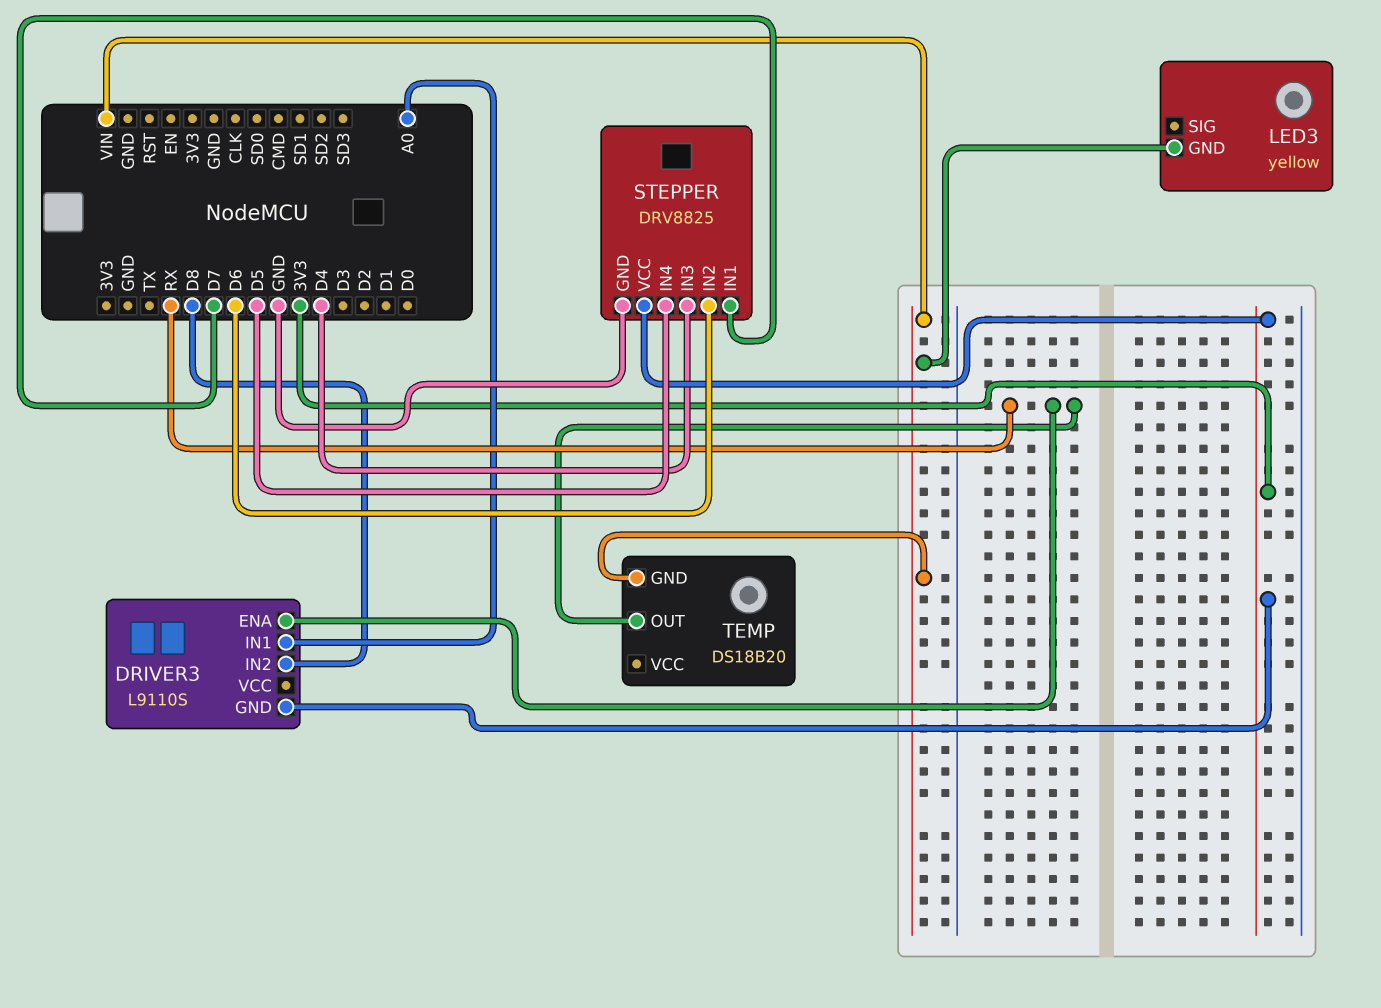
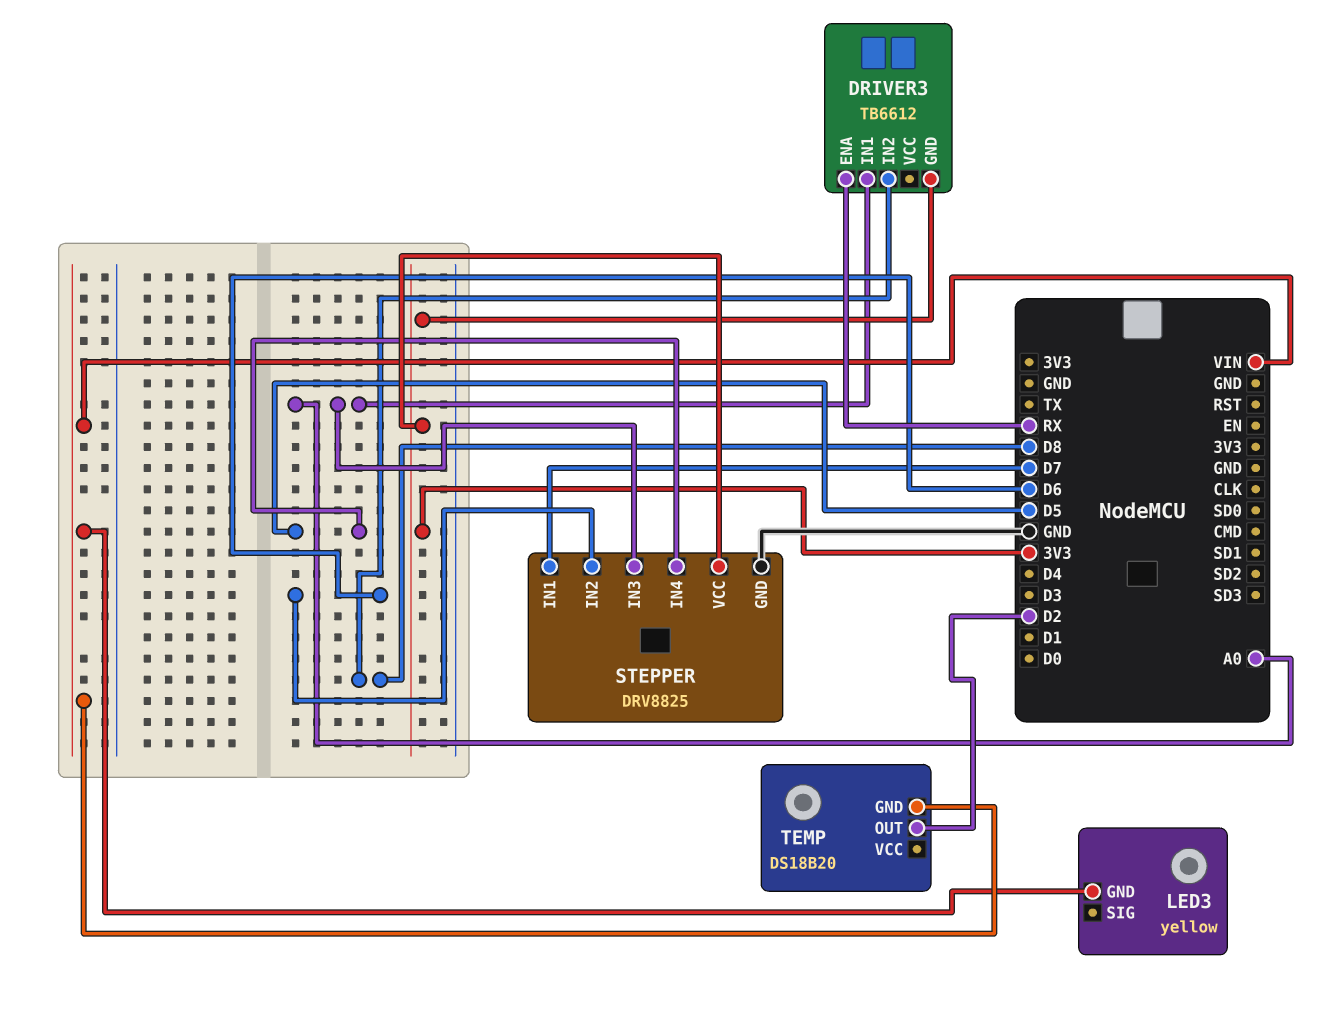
DRIVER3: L9110S -> TB6612
STEPPER pin IN3: D4 -> A0
TEMP pin OUT: RX -> D2

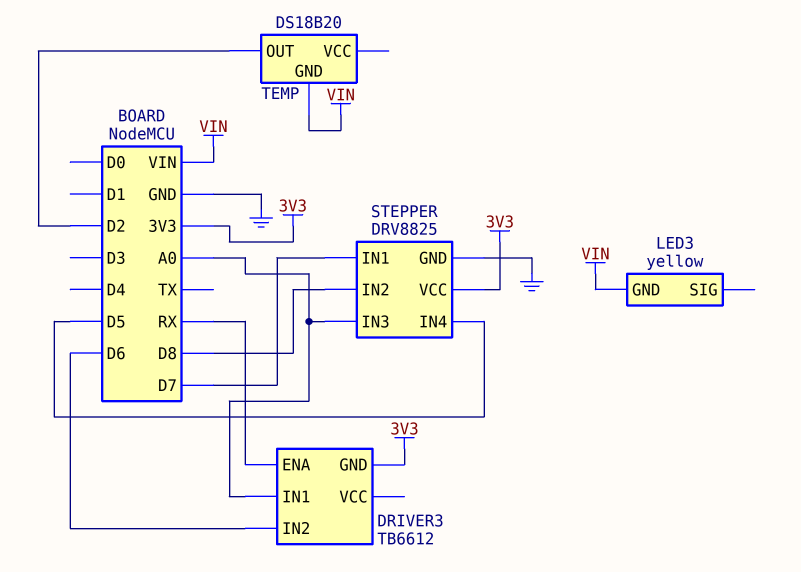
DRIVER3 pin IN2: D8 -> D6
STEPPER pin IN2: D6 -> D8

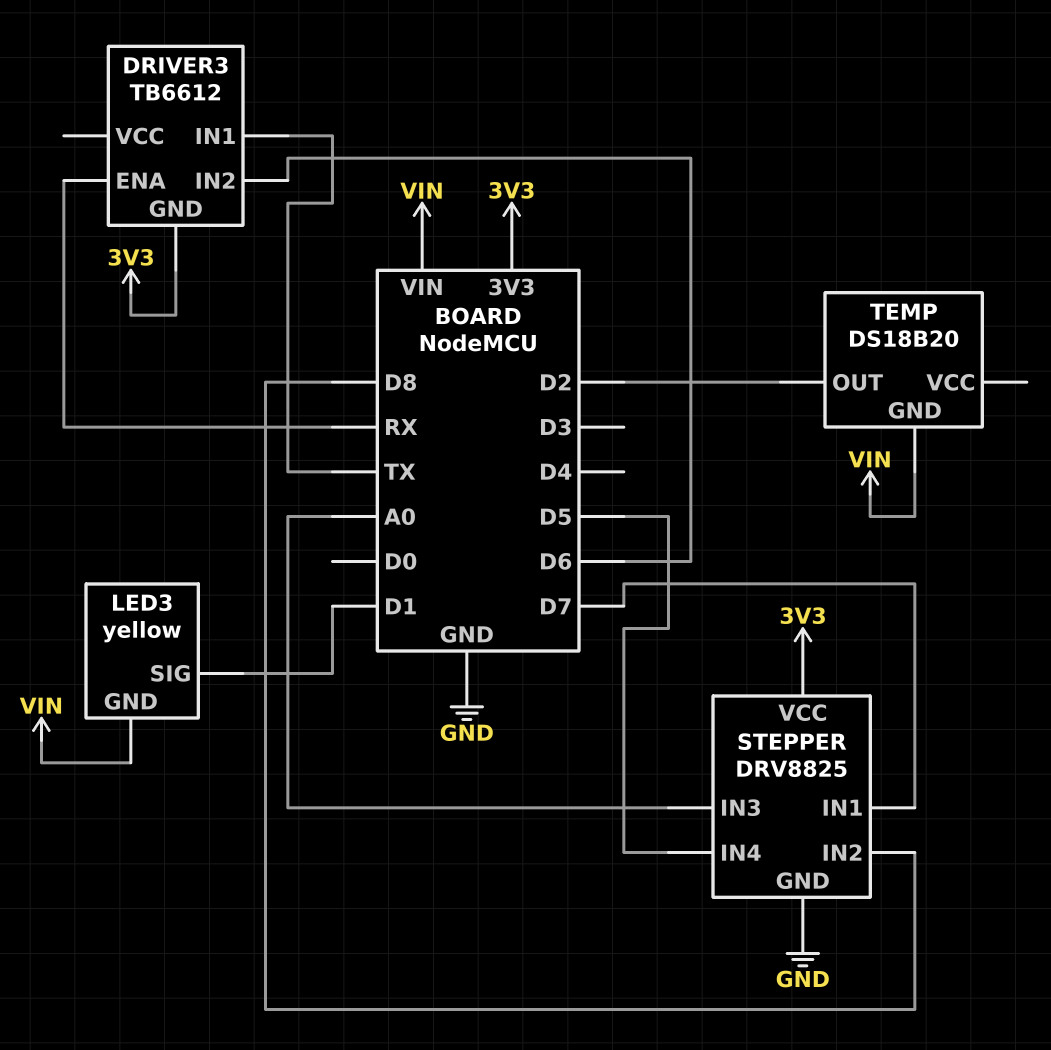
DRIVER3 pin IN1: A0 -> TX
LED3 pin SIG: none -> D1

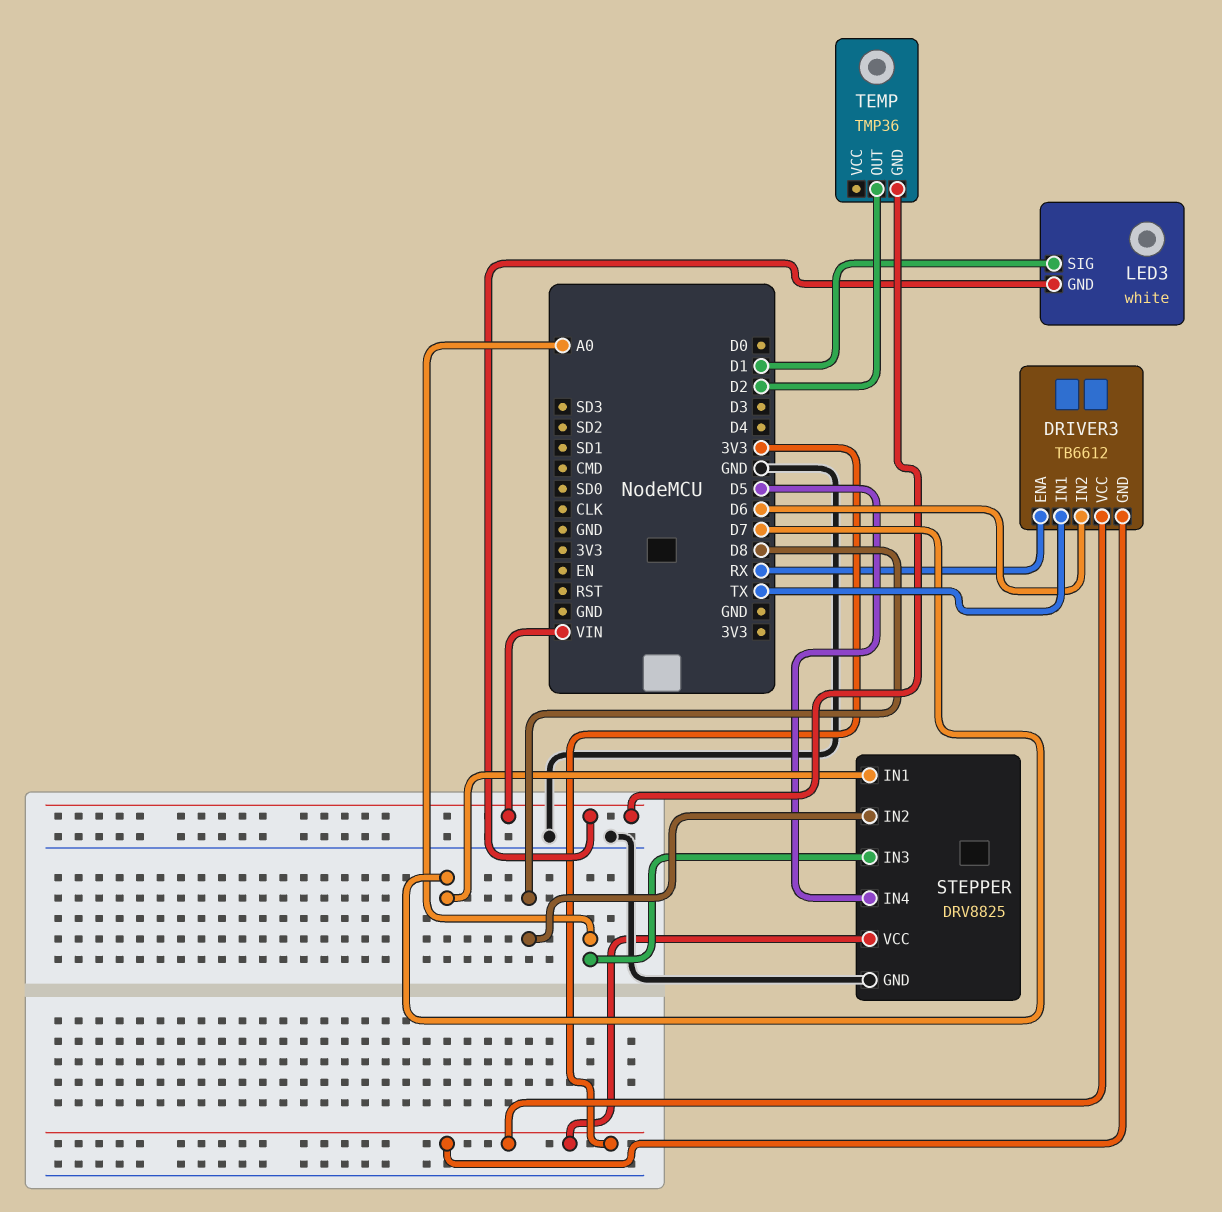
DRIVER3 pin VCC: none -> 3V3
LED3: yellow -> white
TEMP: DS18B20 -> TMP36

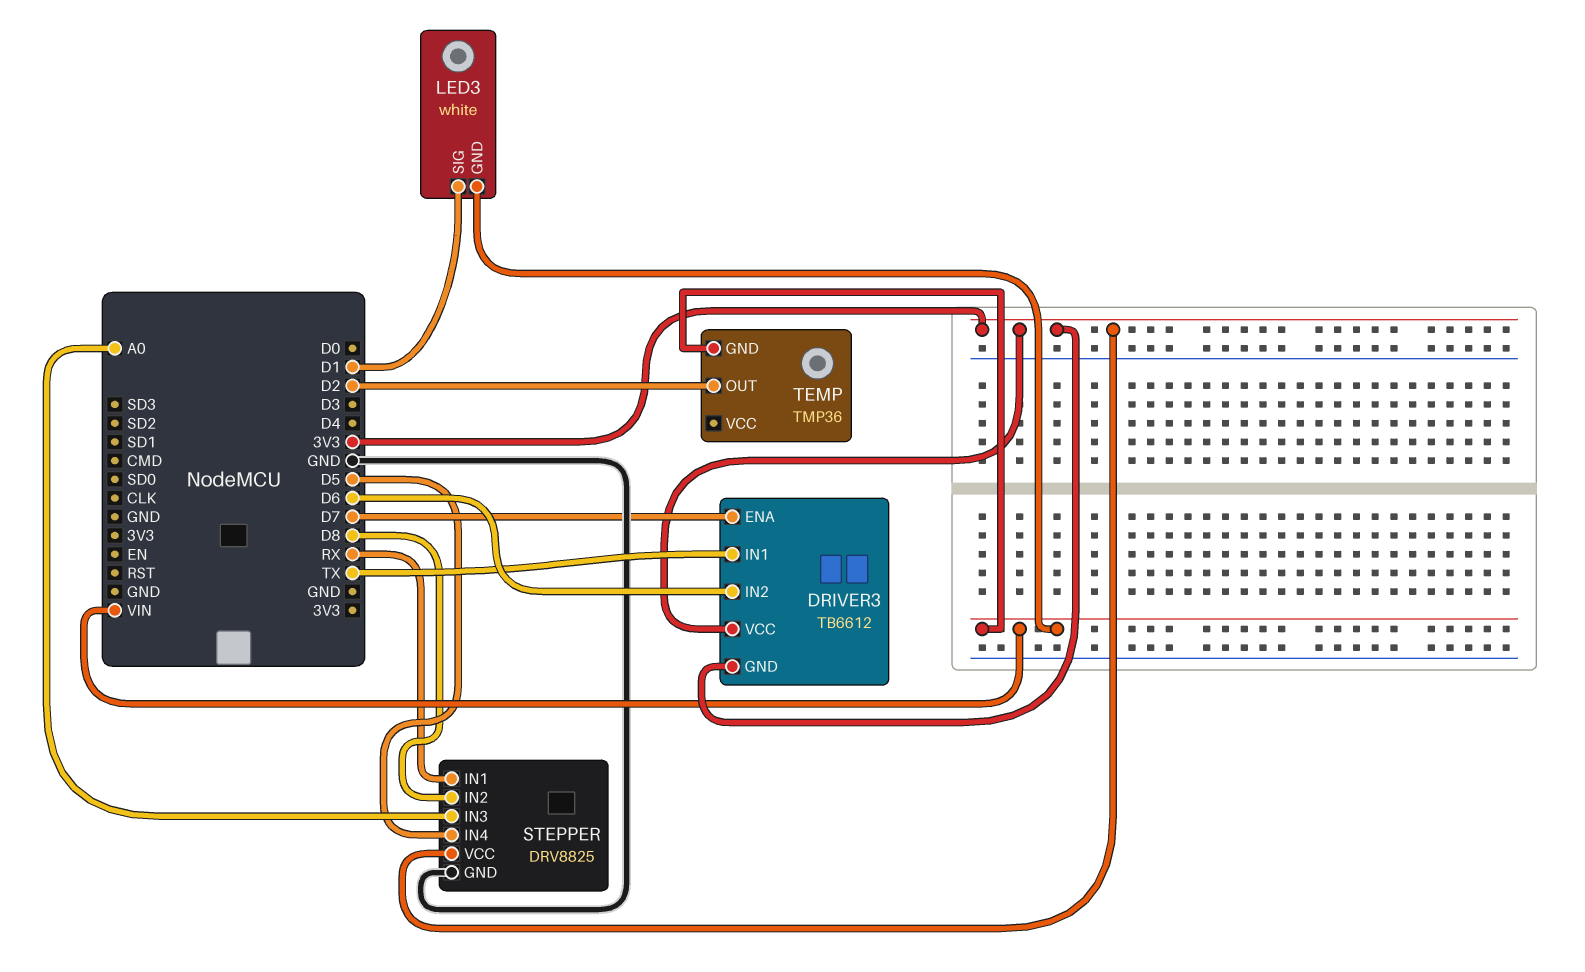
DRIVER3 pin ENA: RX -> D7
STEPPER pin IN1: D7 -> RX

